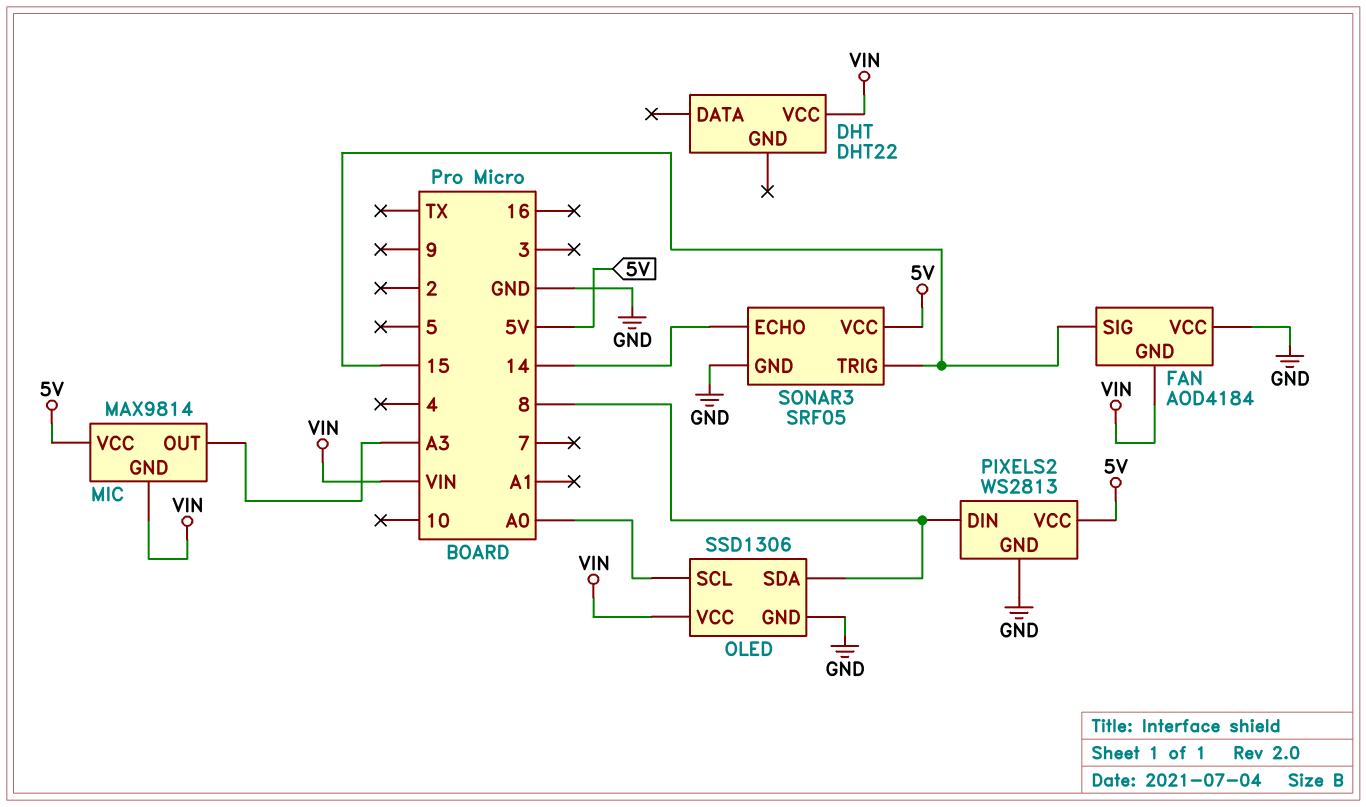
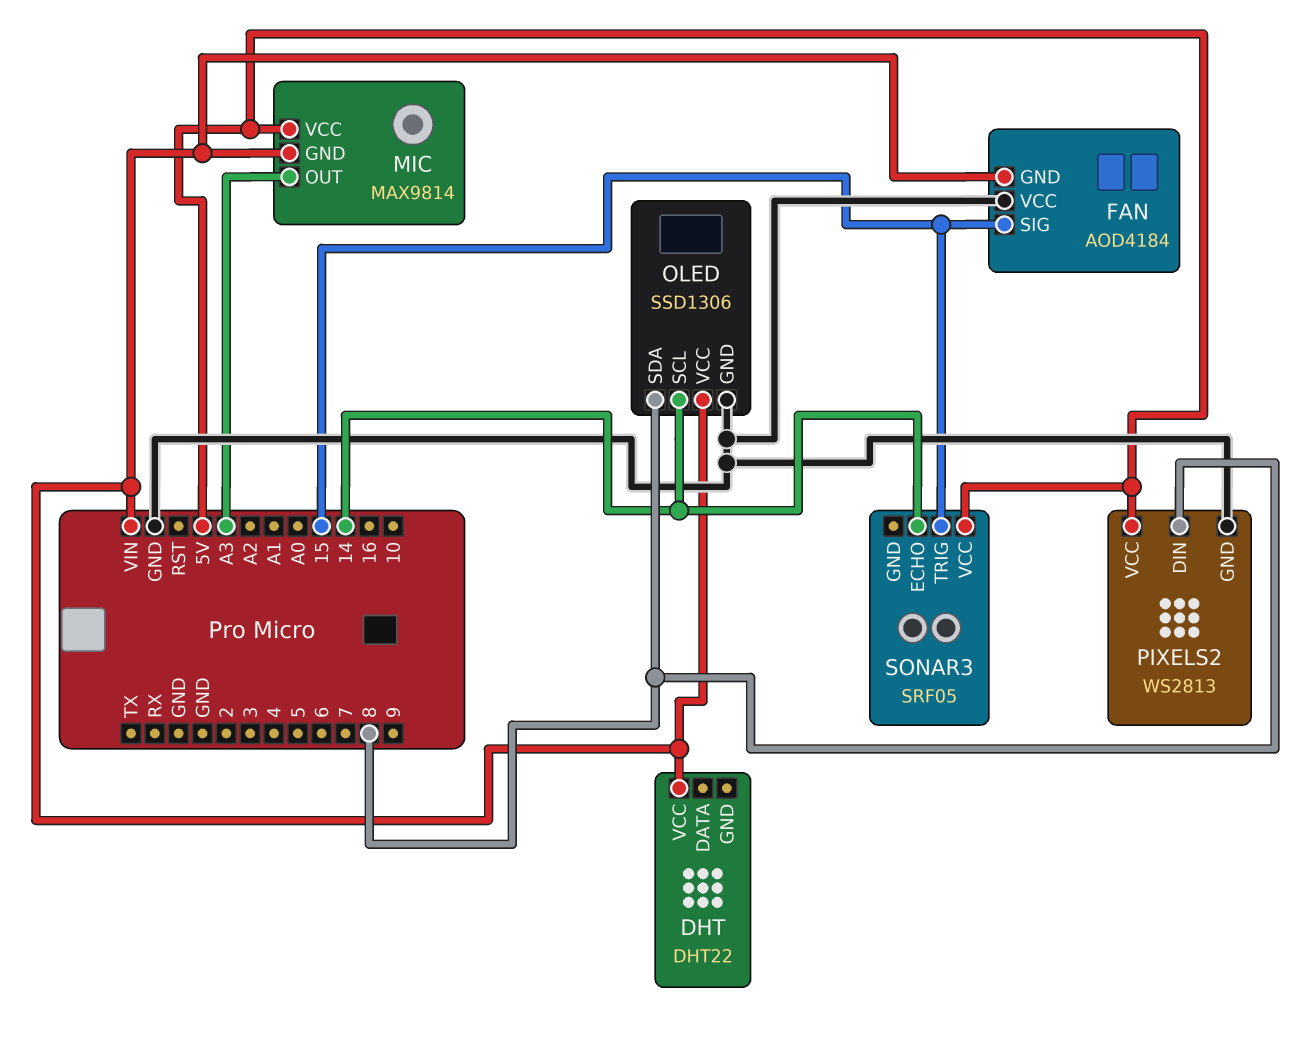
OLED pin SCL: A0 -> 14
SONAR3 pin GND: GND -> none

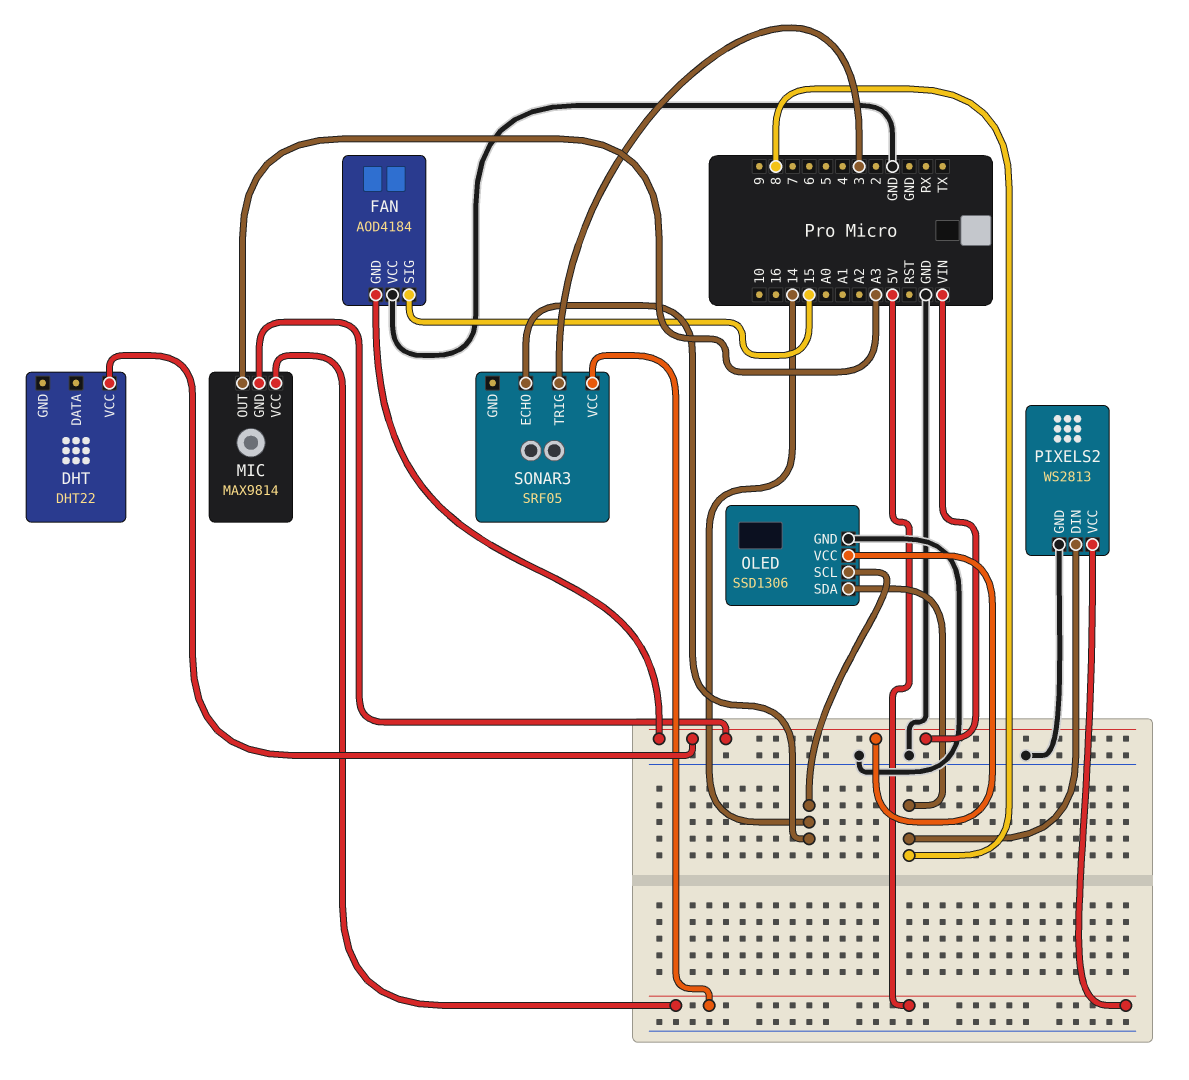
SONAR3 pin TRIG: 15 -> 3

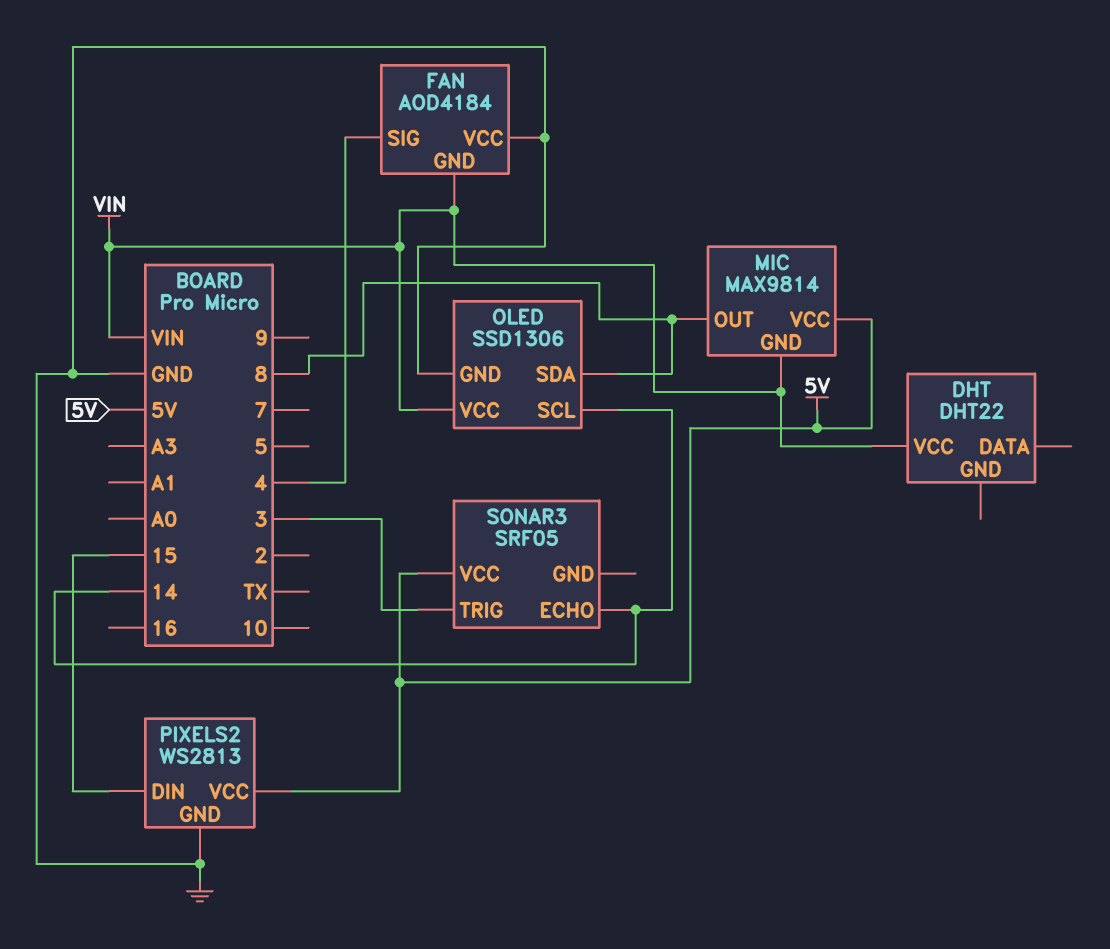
FAN pin SIG: 15 -> 4
MIC pin OUT: A3 -> 8
PIXELS2 pin DIN: 8 -> 15

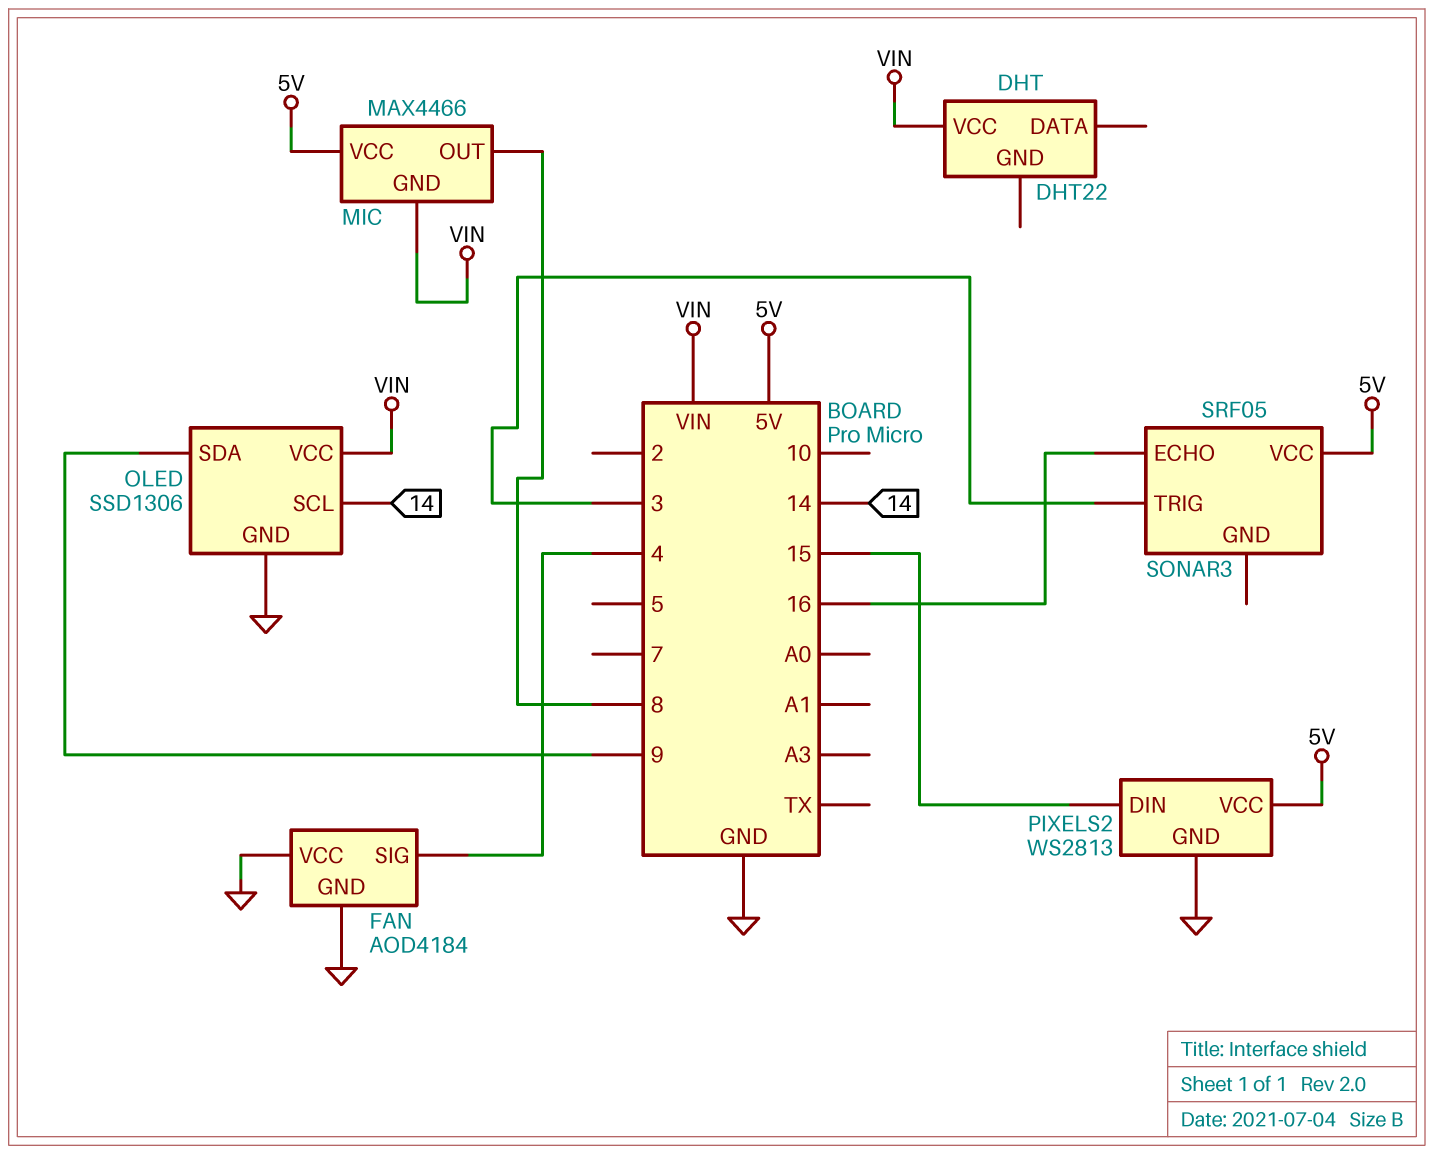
FAN pin GND: VIN -> GND
MIC: MAX9814 -> MAX4466
OLED pin SDA: 8 -> 9
SONAR3 pin ECHO: 14 -> 16

